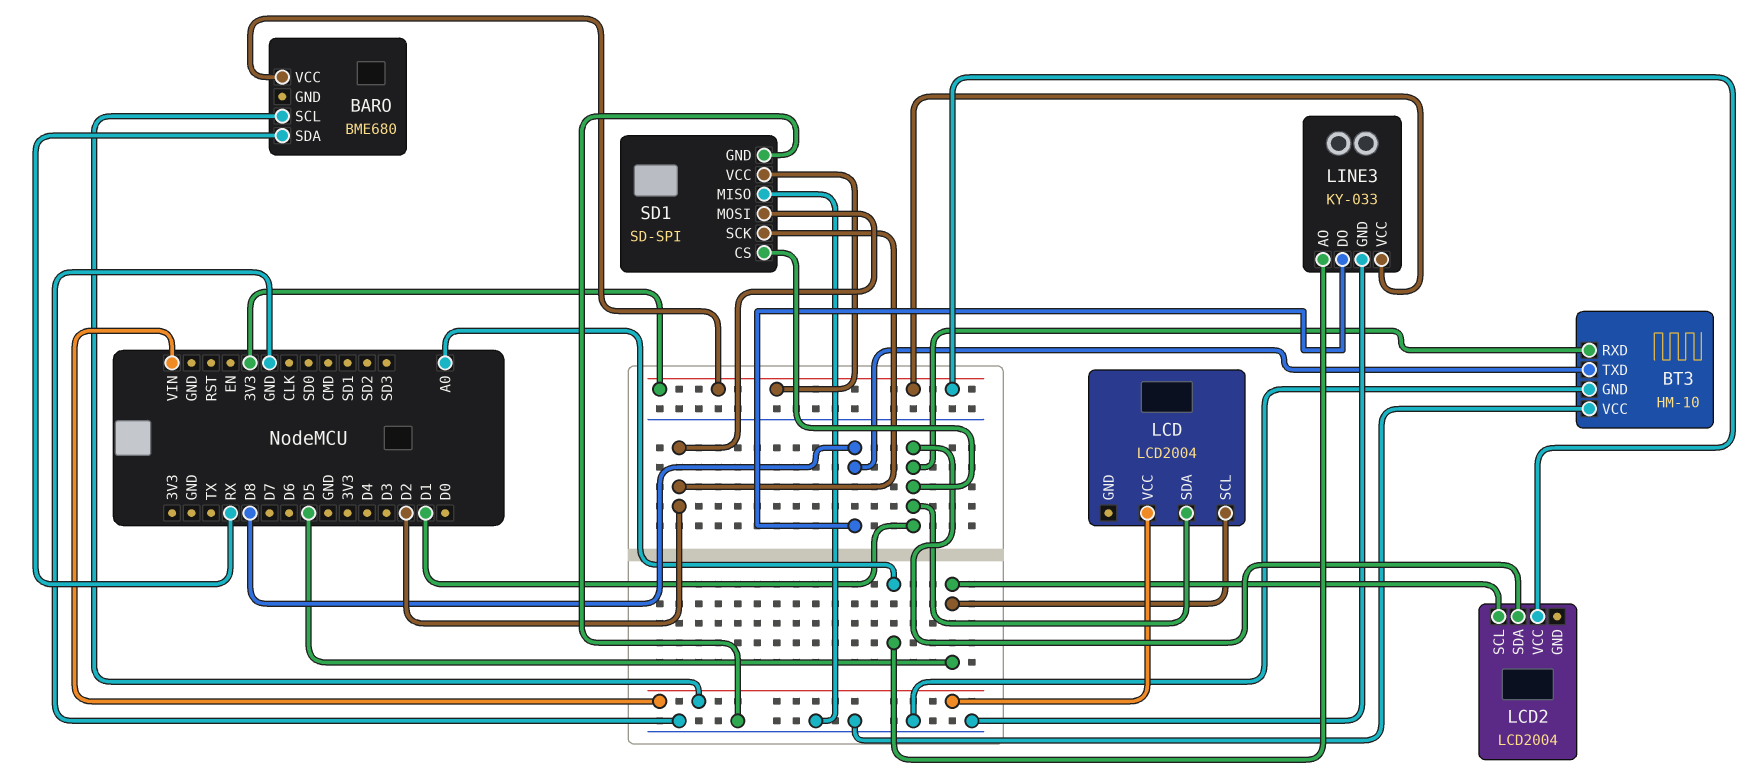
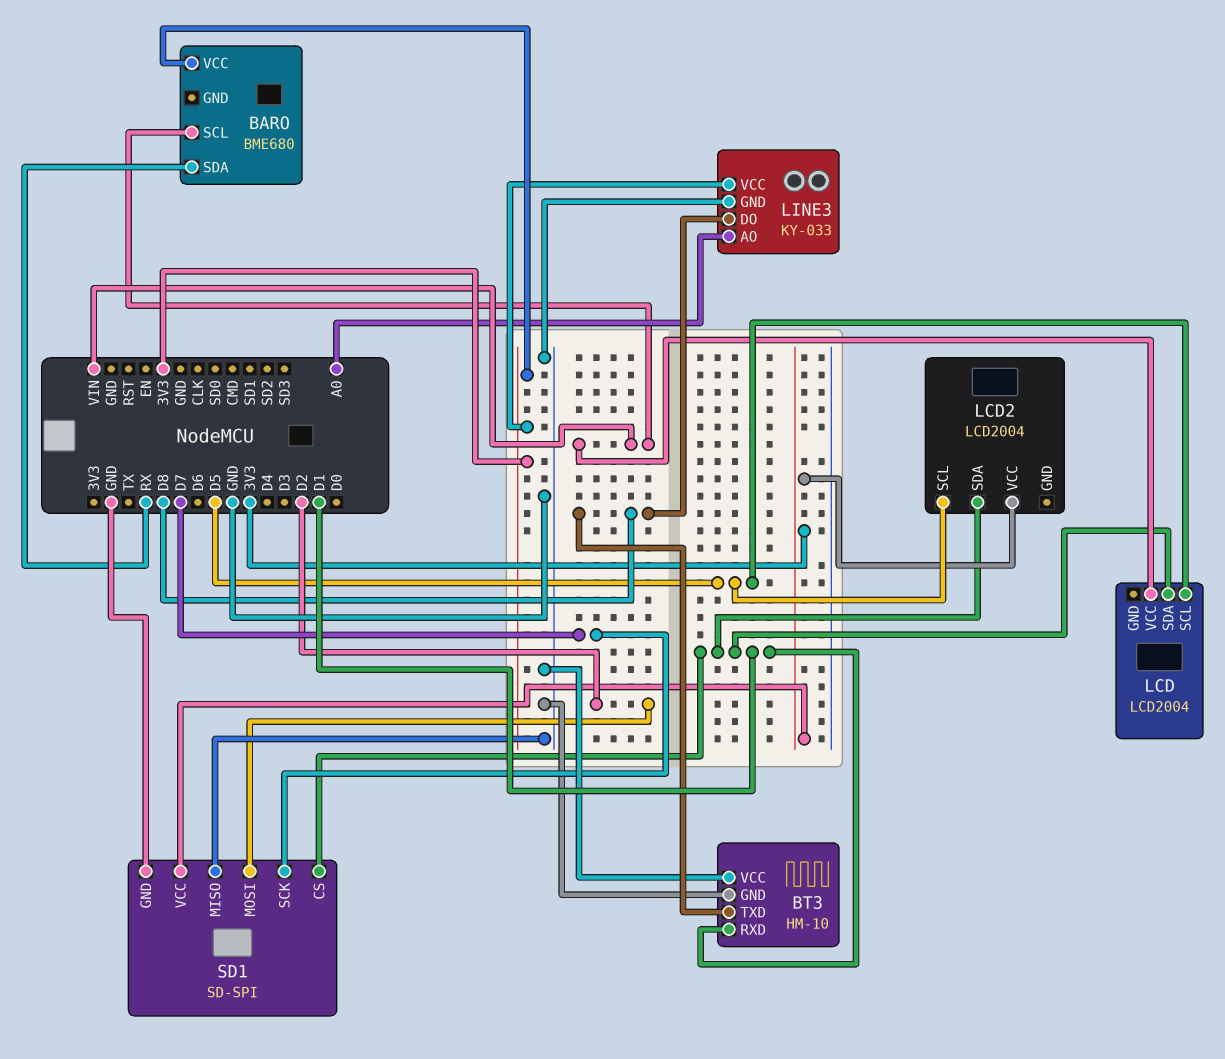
SD1 pin SCK: D2 -> D7

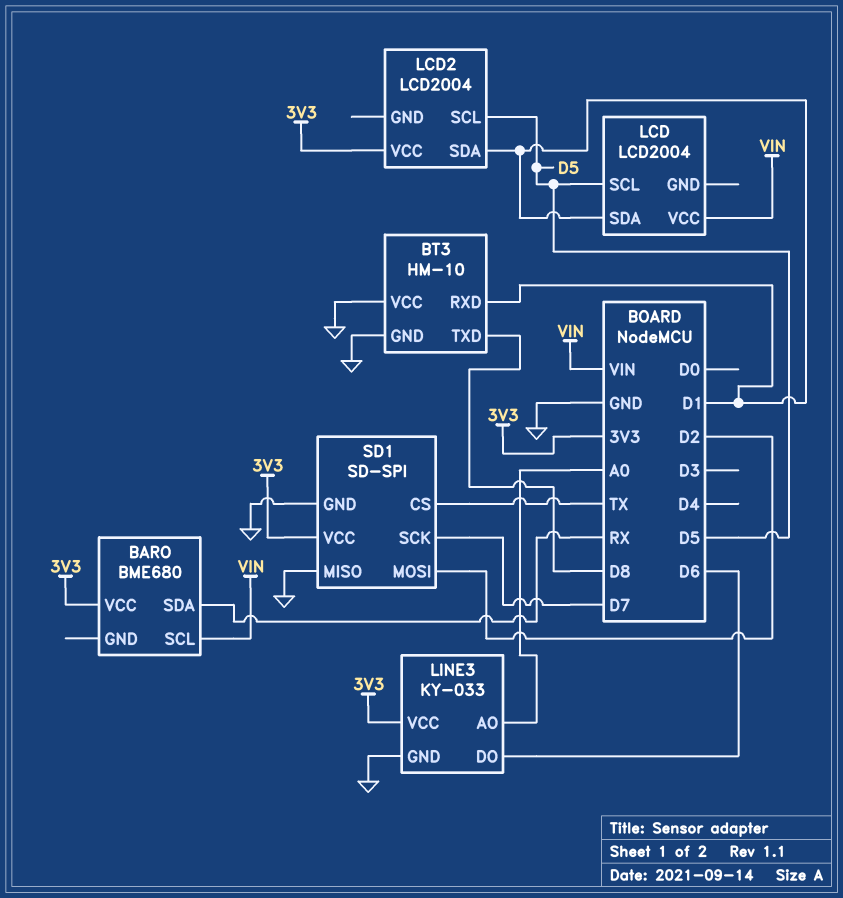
LINE3 pin DO: D8 -> D6
SD1 pin CS: D1 -> TX

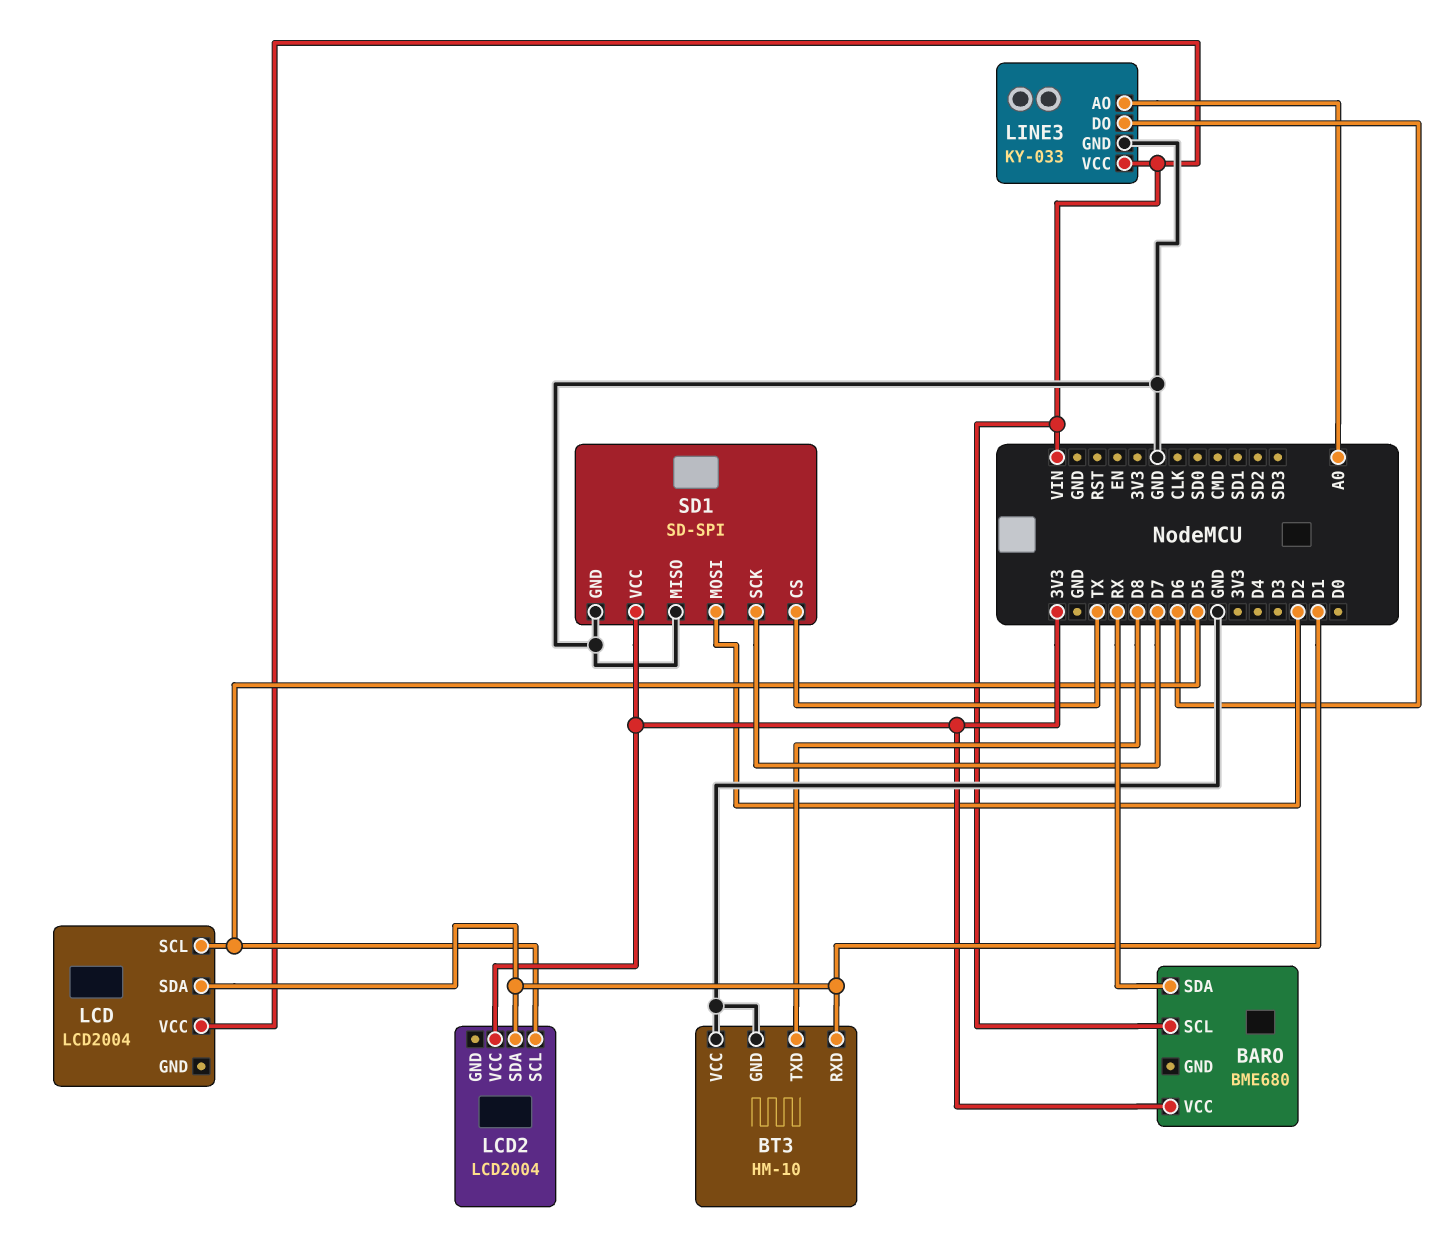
LINE3 pin VCC: 3V3 -> VIN

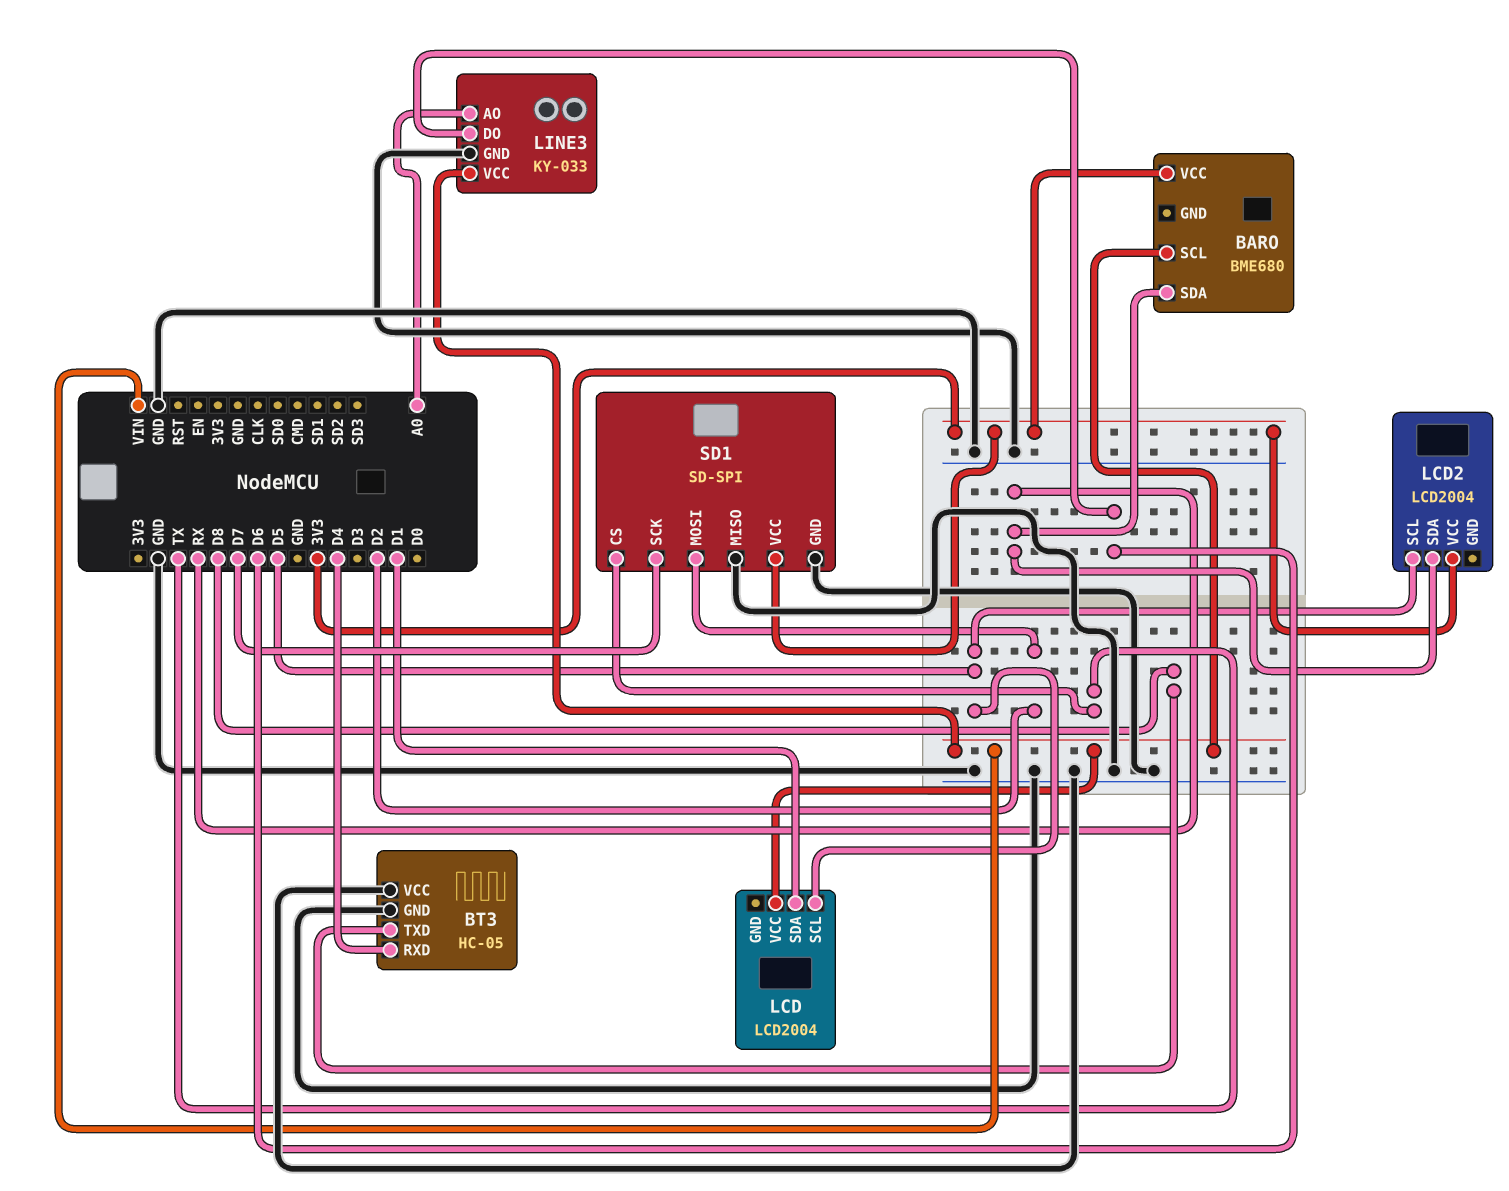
BT3: HM-10 -> HC-05
BT3 pin RXD: D1 -> D4
LCD2 pin SDA: D1 -> RX

